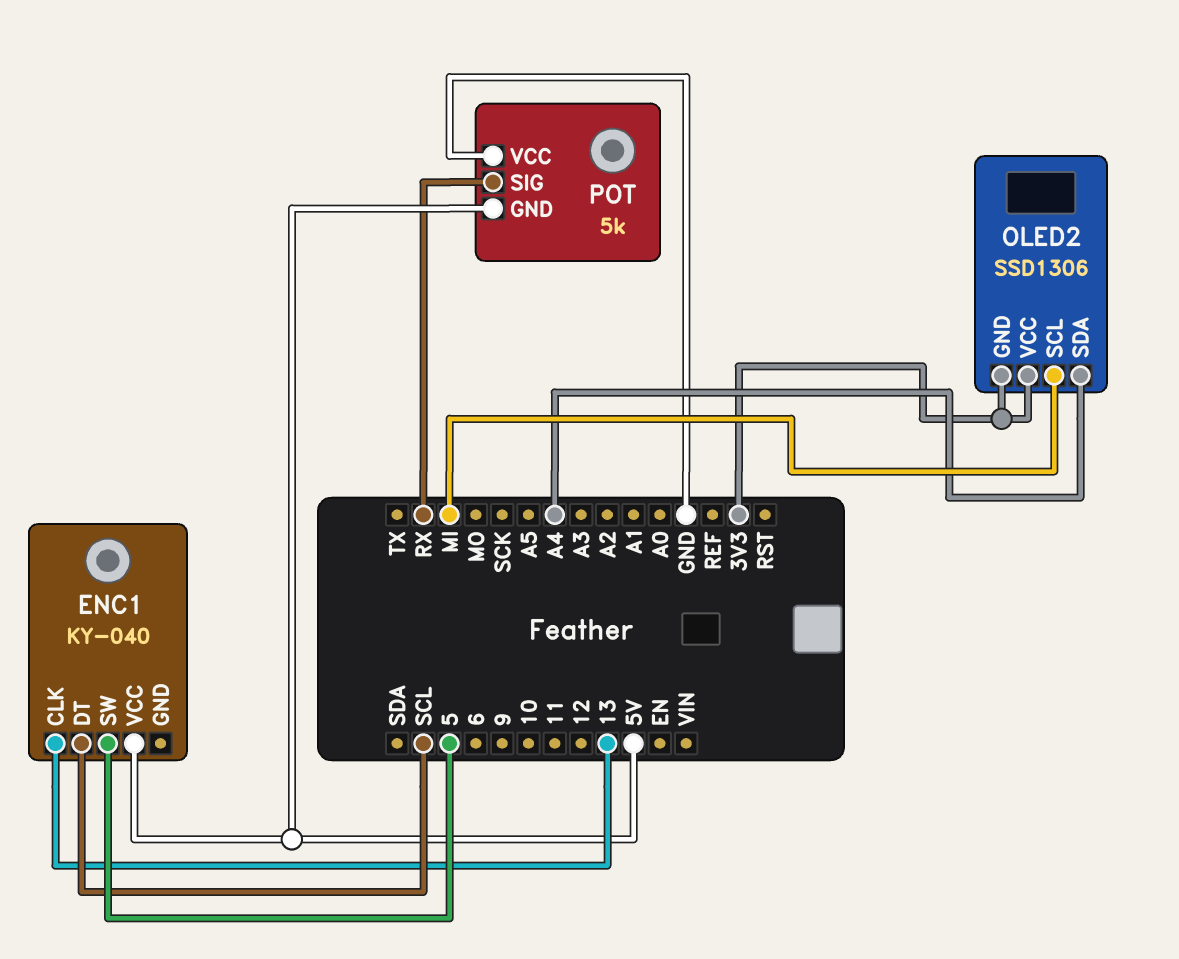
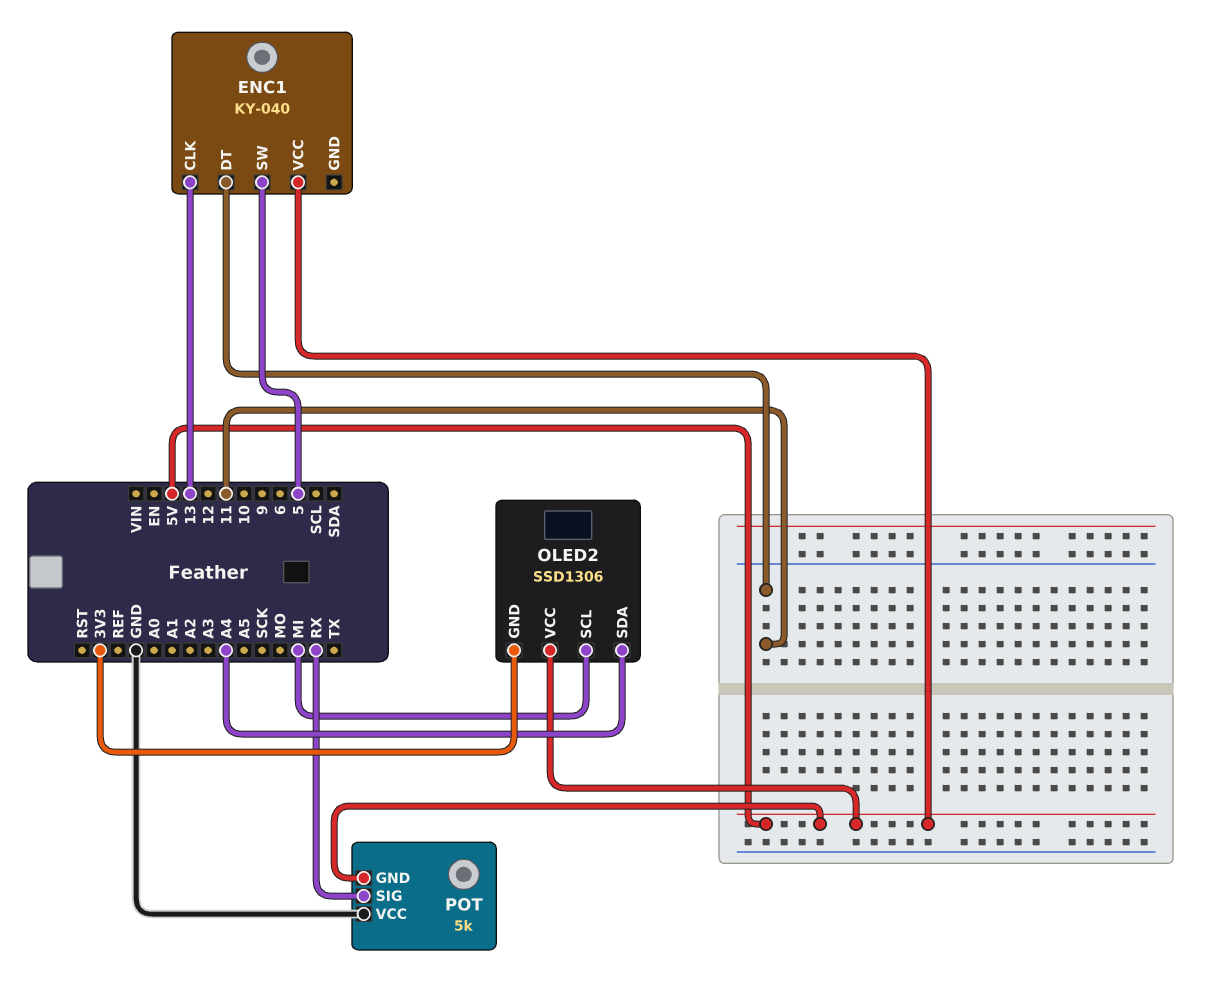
ENC1 pin DT: SCL -> 11
OLED2 pin VCC: 3V3 -> 5V

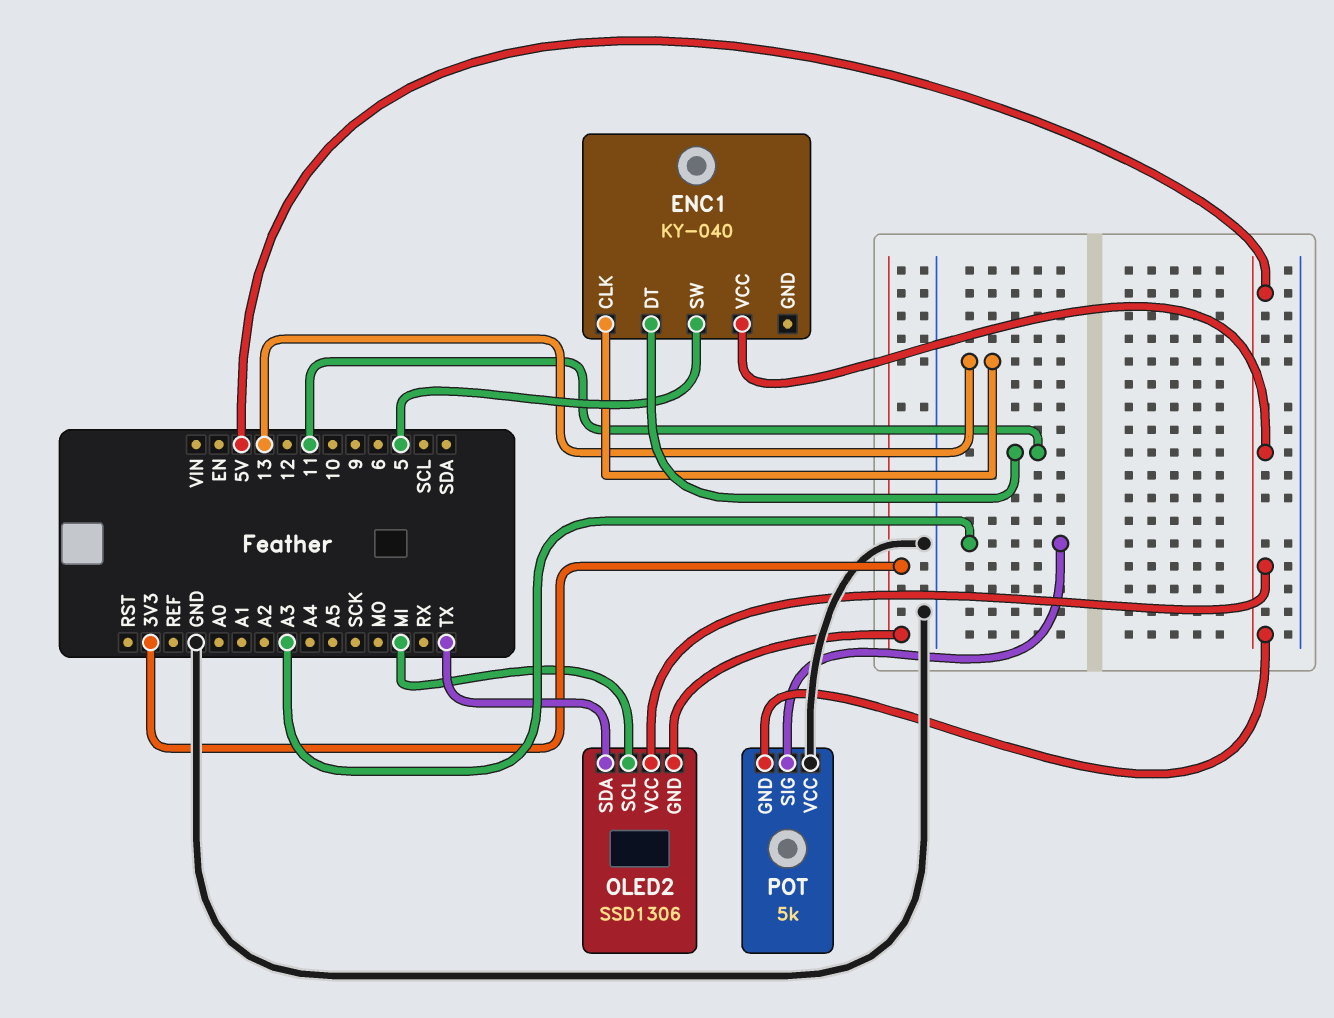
OLED2 pin SDA: A4 -> TX
POT pin SIG: RX -> A3

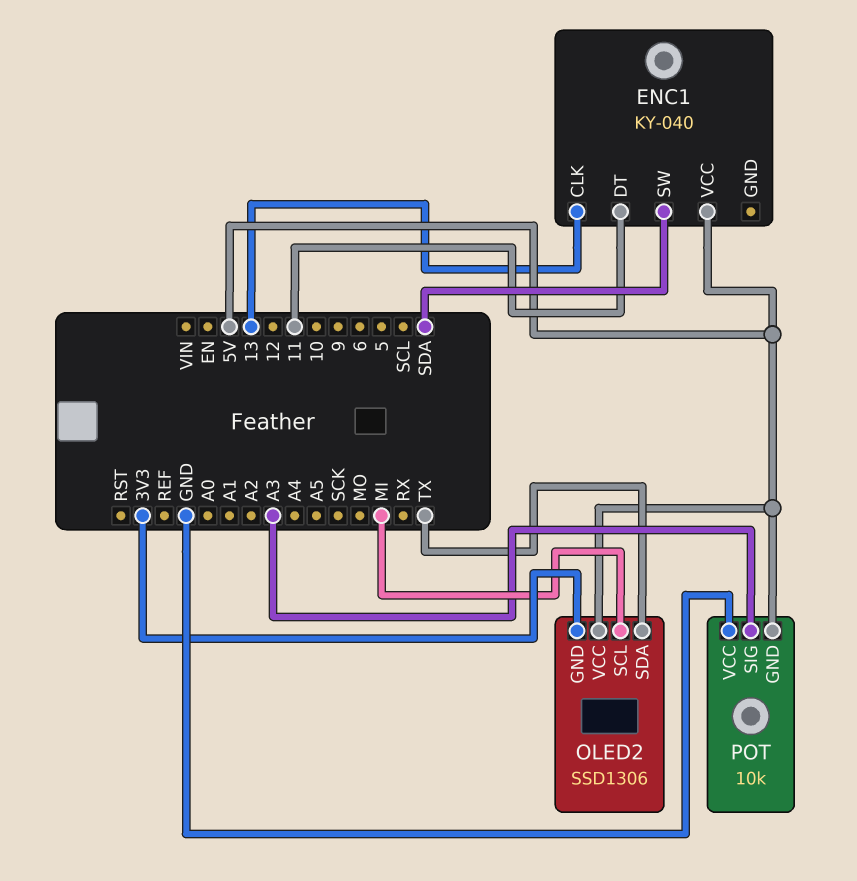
ENC1 pin SW: 5 -> SDA
POT: 5k -> 10k

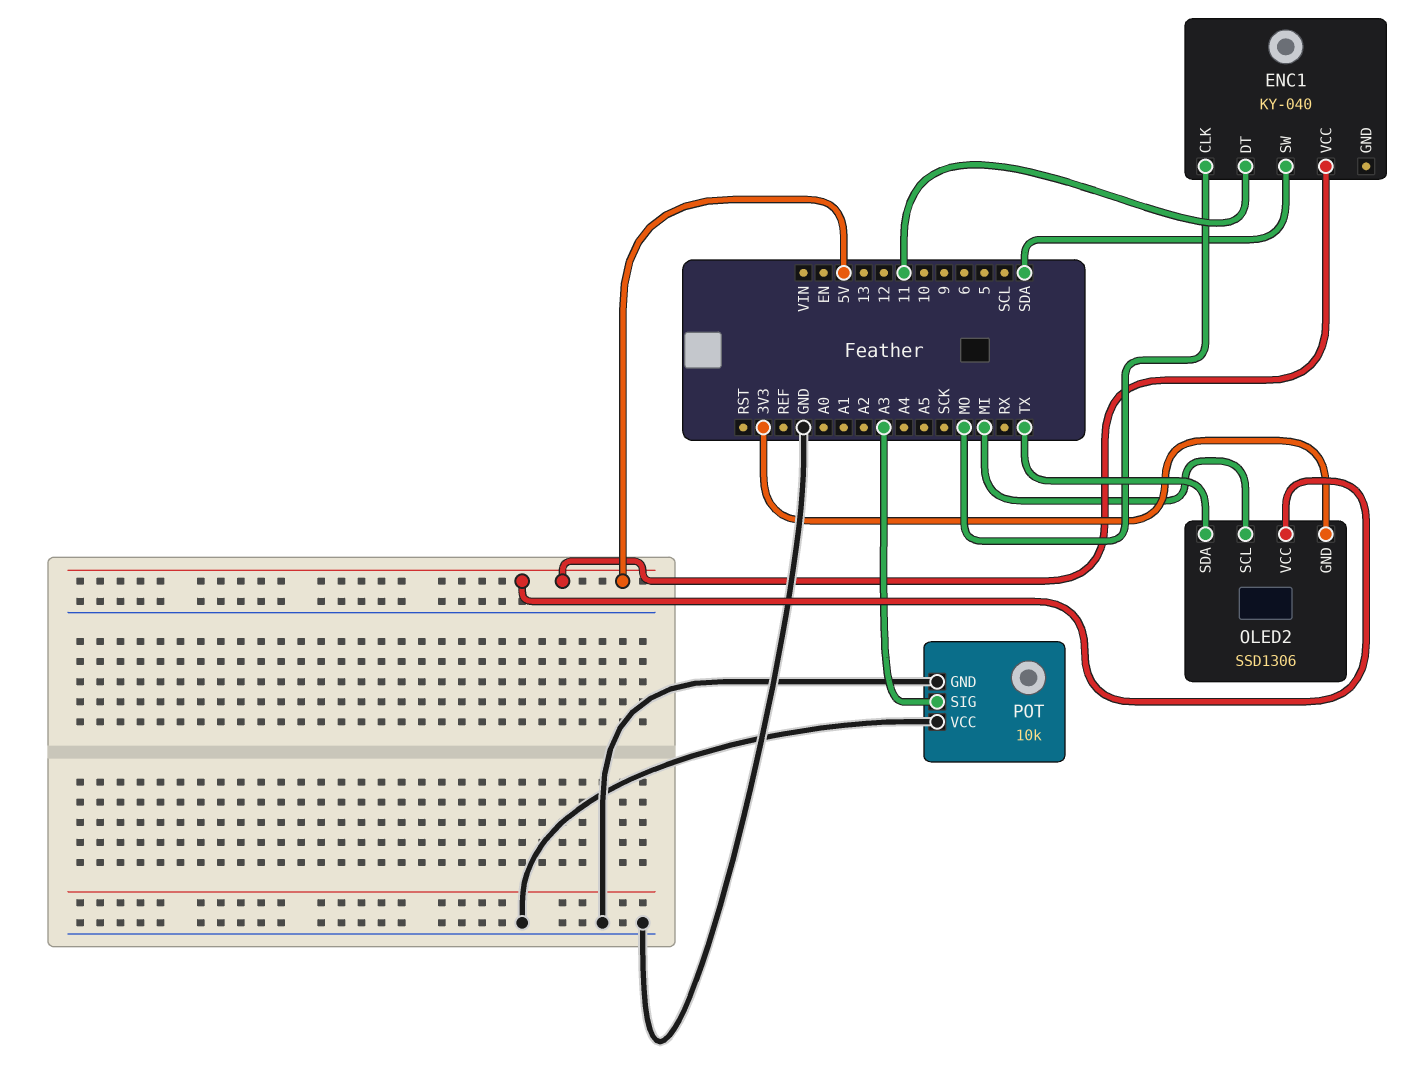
ENC1 pin CLK: 13 -> MO
POT pin GND: 5V -> GND

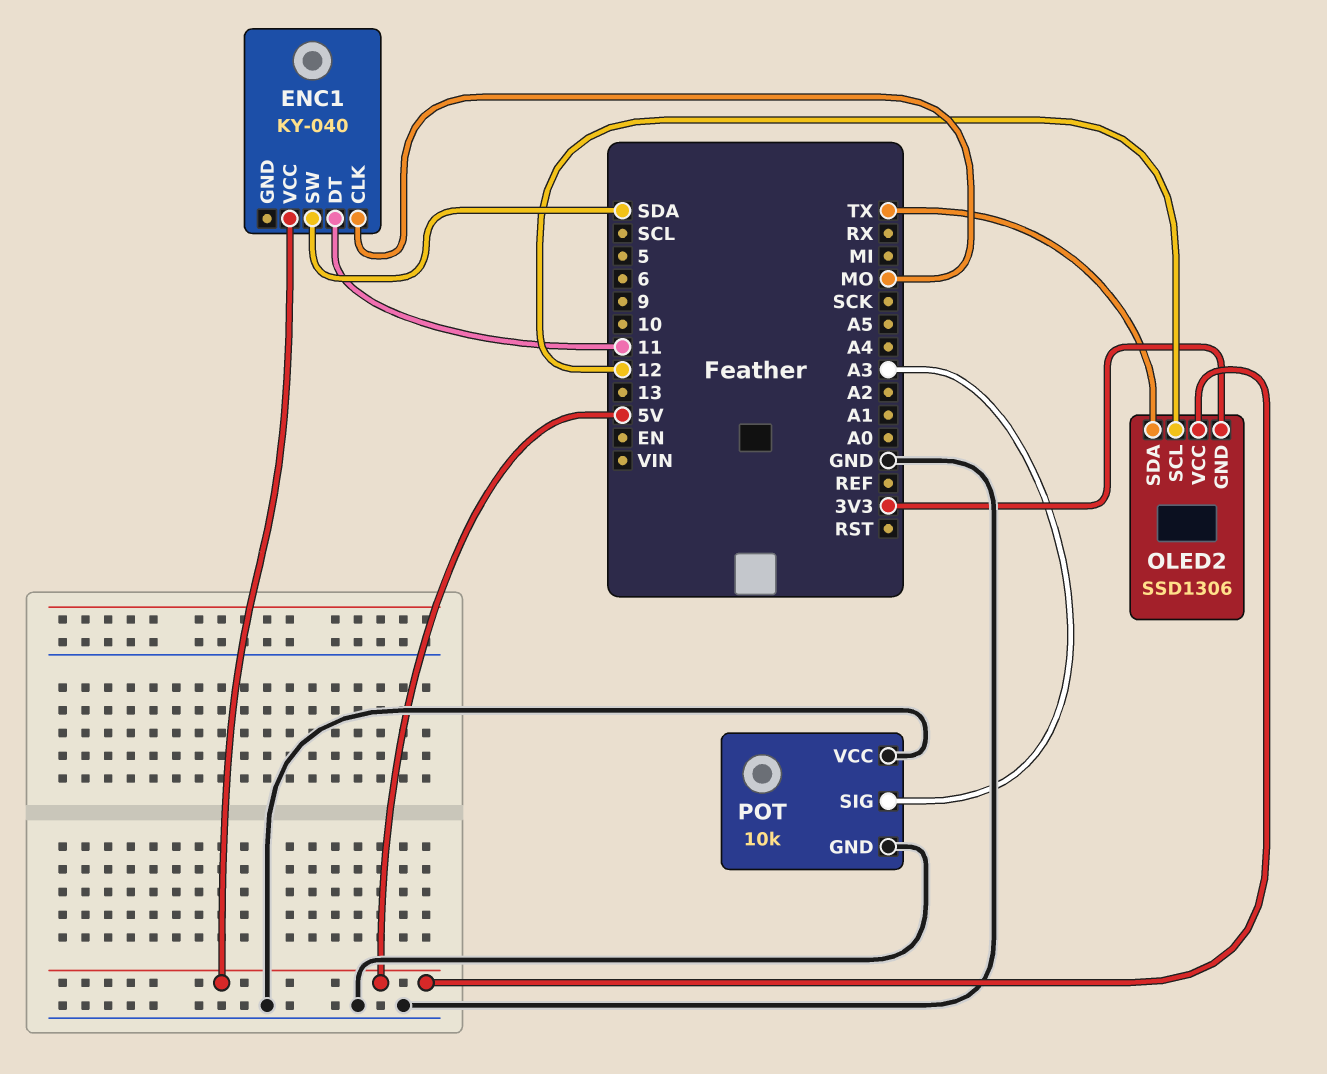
OLED2 pin SCL: MI -> 12

